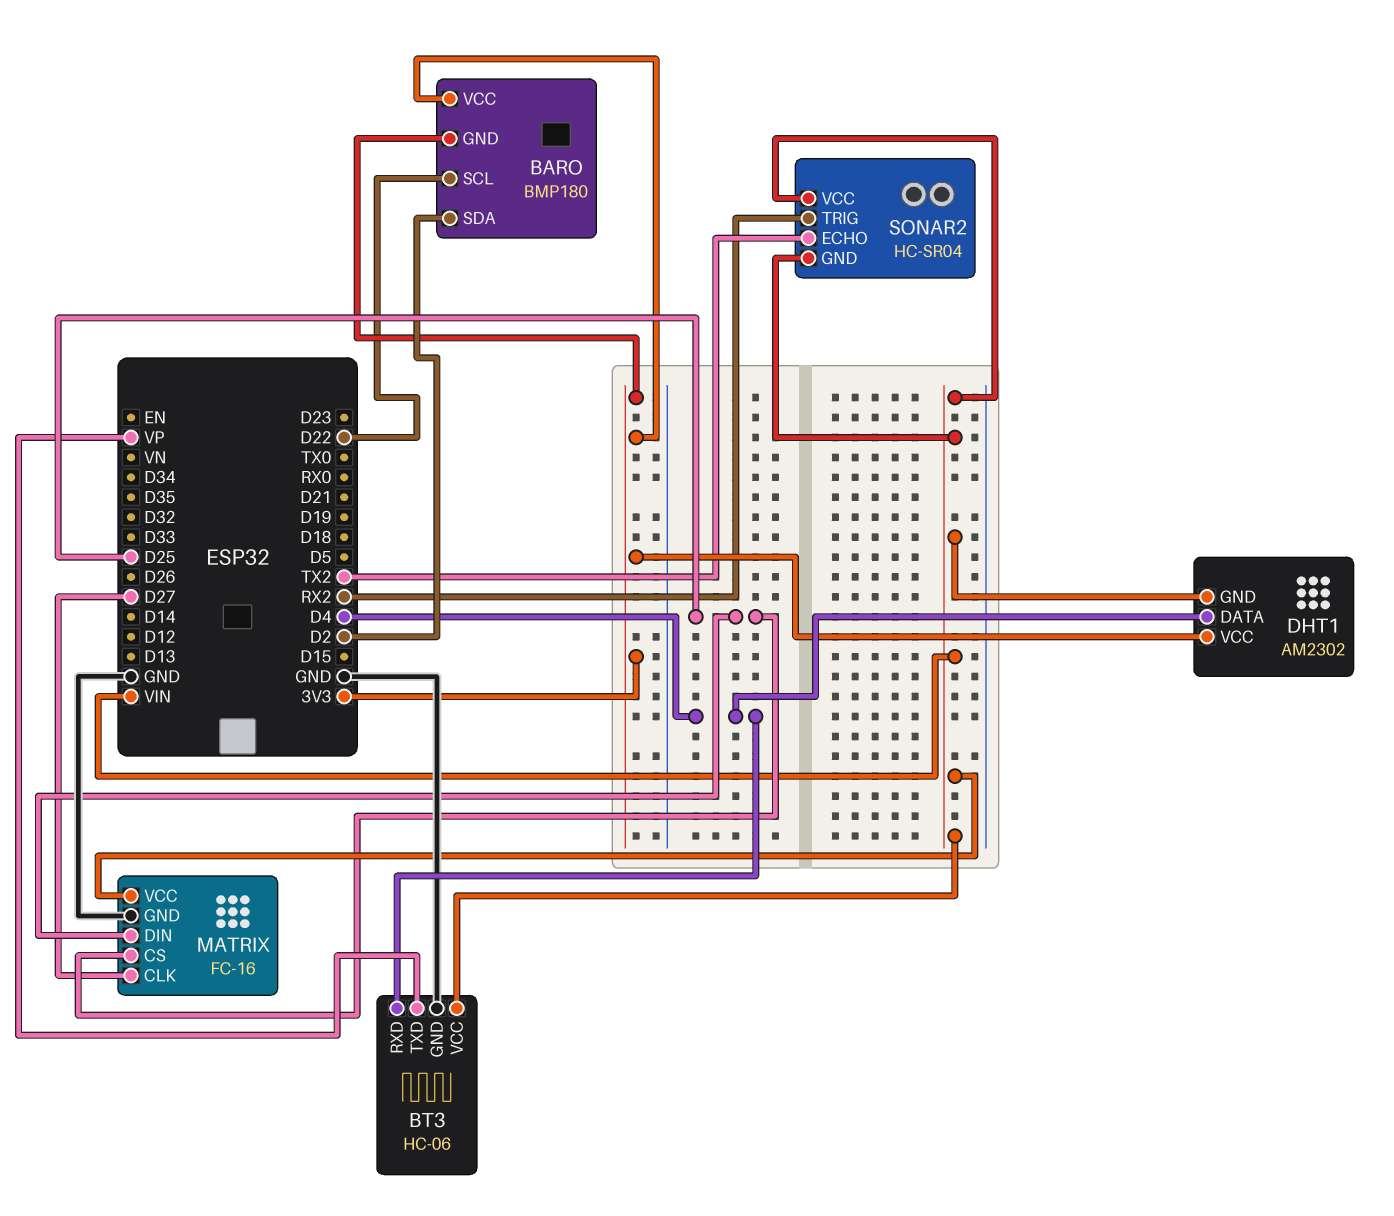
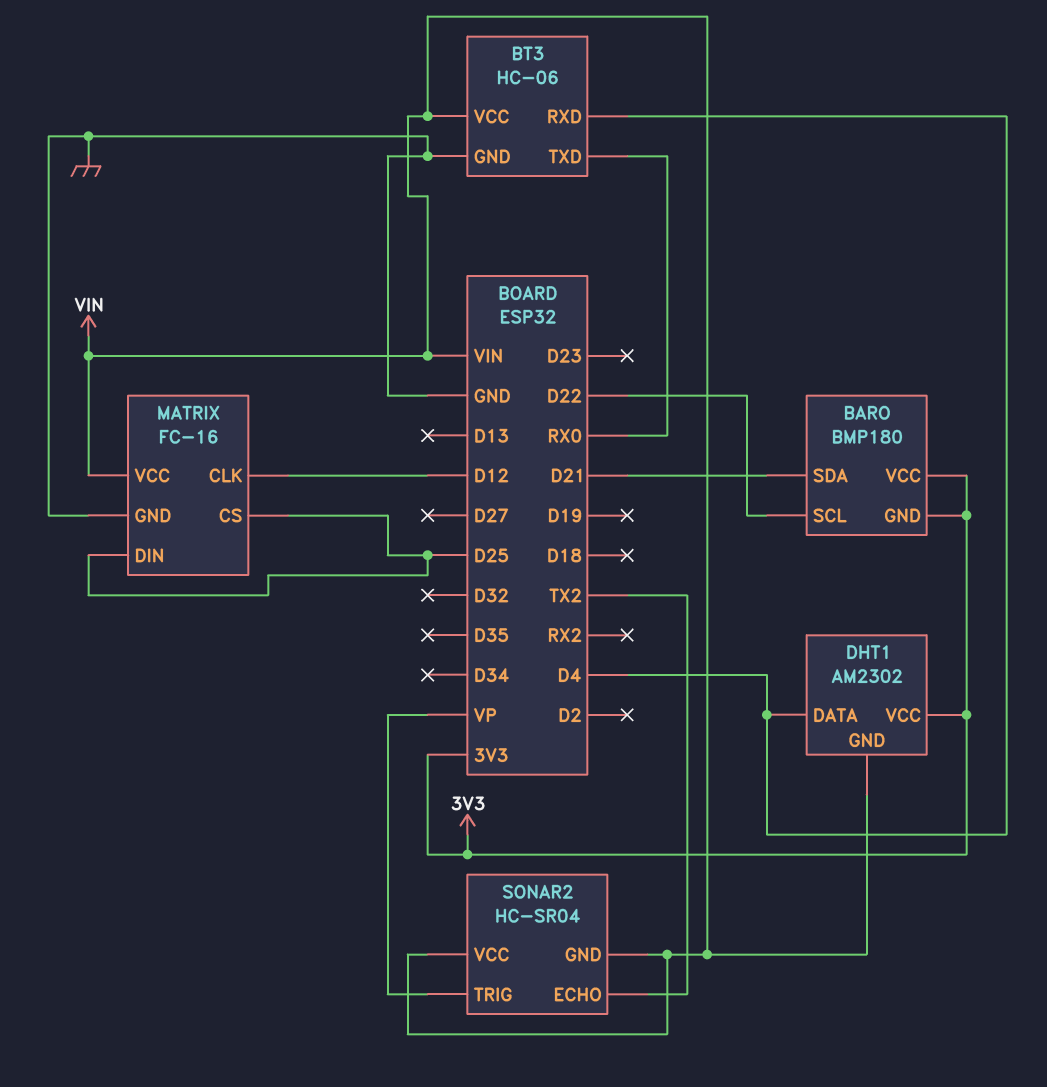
BARO pin SDA: D2 -> D21
BT3 pin TXD: VP -> RX0
MATRIX pin CLK: D27 -> D12
SONAR2 pin TRIG: RX2 -> VP

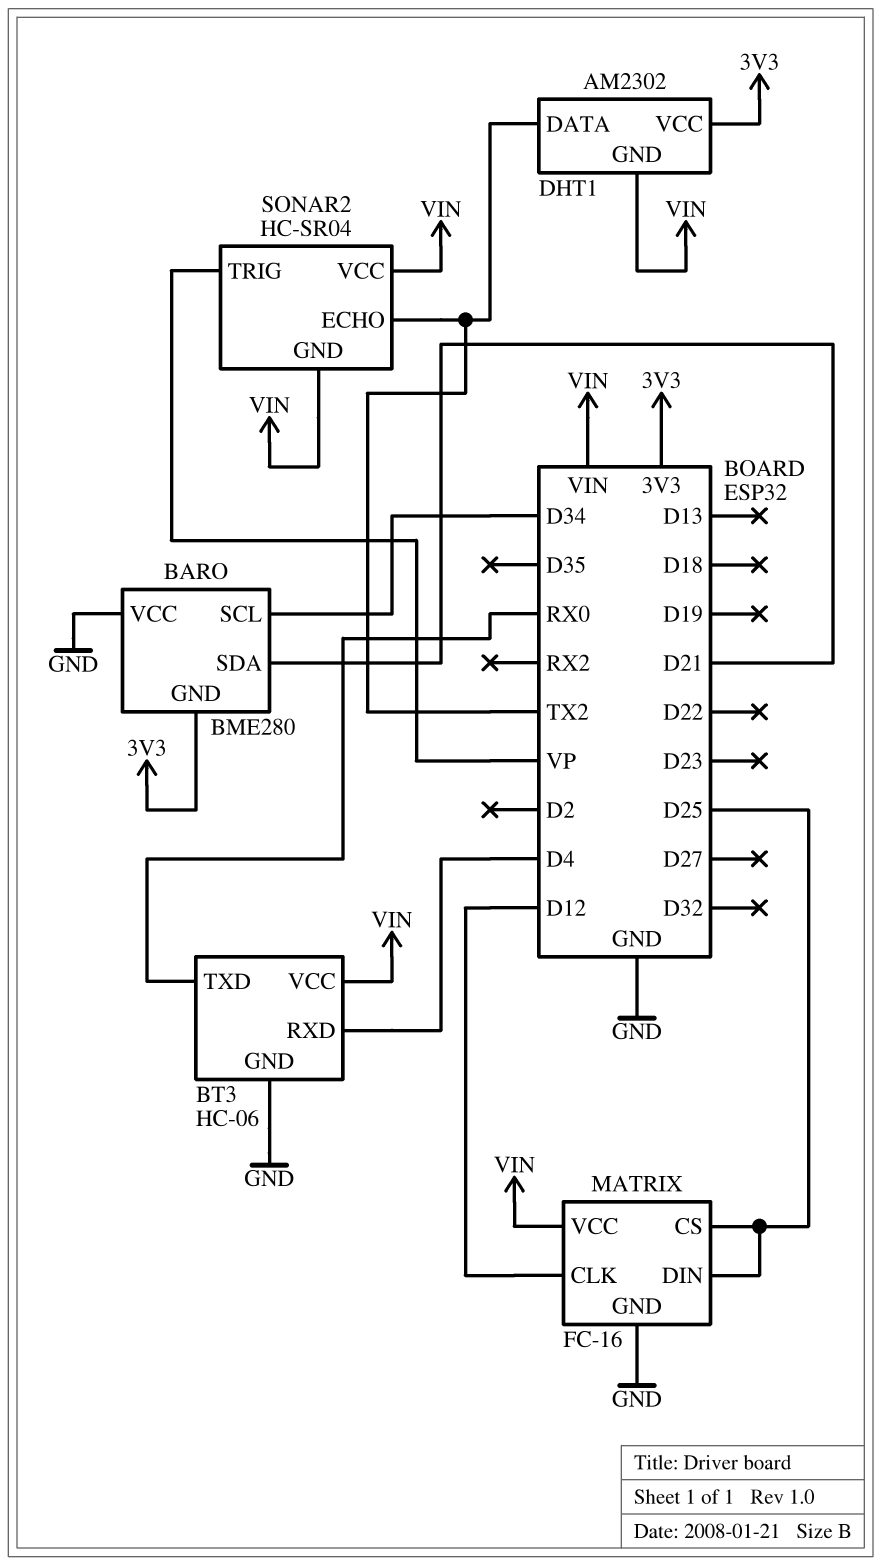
BARO: BMP180 -> BME280
BARO pin SCL: D22 -> D34
BARO pin VCC: 3V3 -> GND
DHT1 pin DATA: D4 -> TX2

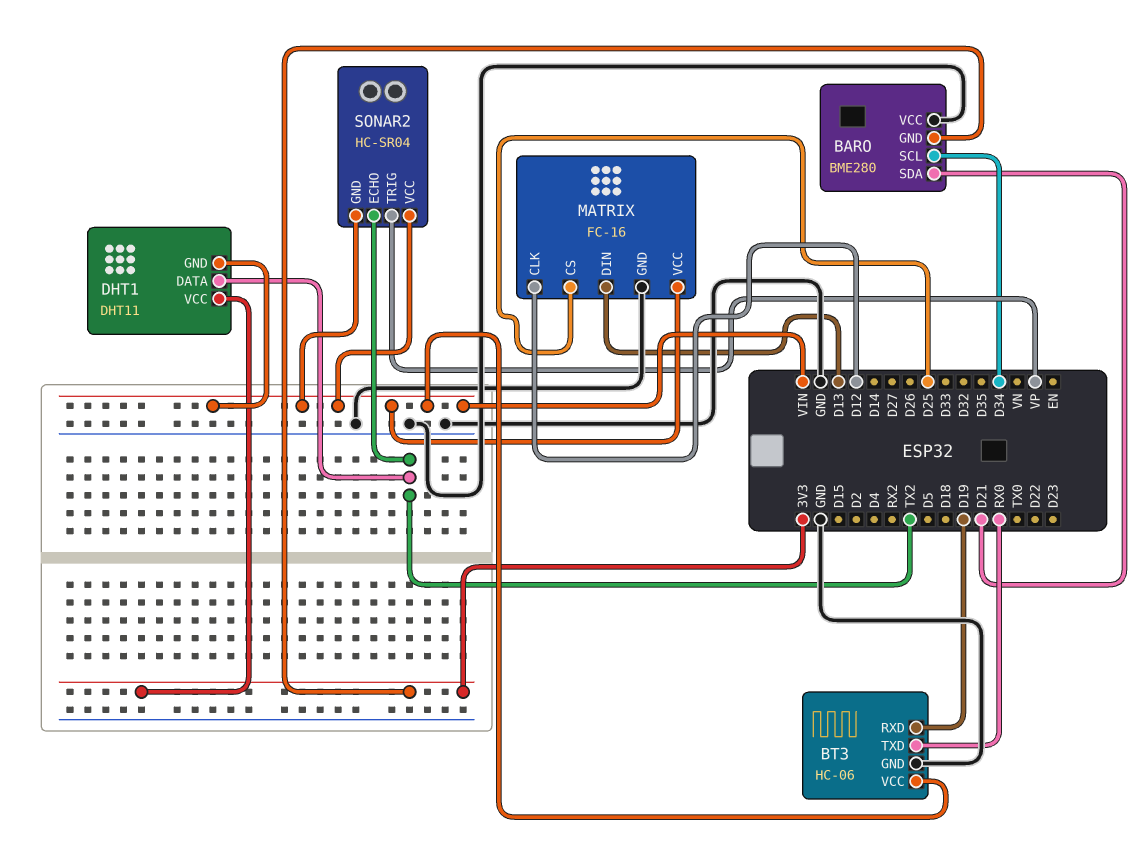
BT3 pin RXD: D4 -> D19
DHT1: AM2302 -> DHT11
MATRIX pin DIN: D25 -> D13

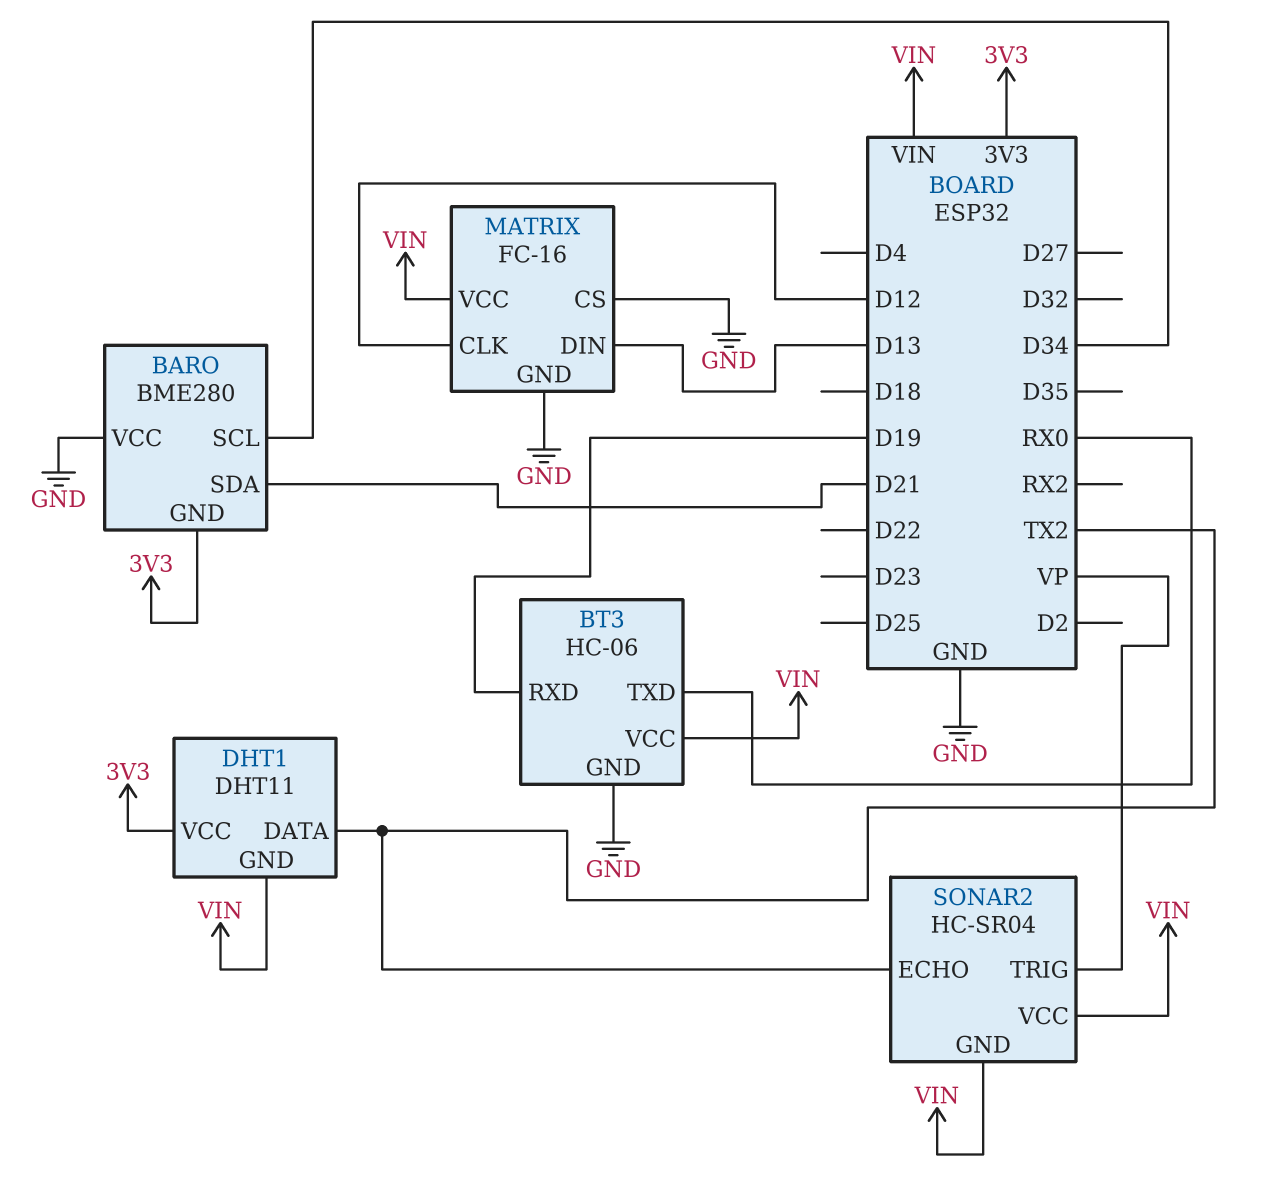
MATRIX pin CS: D25 -> GND

